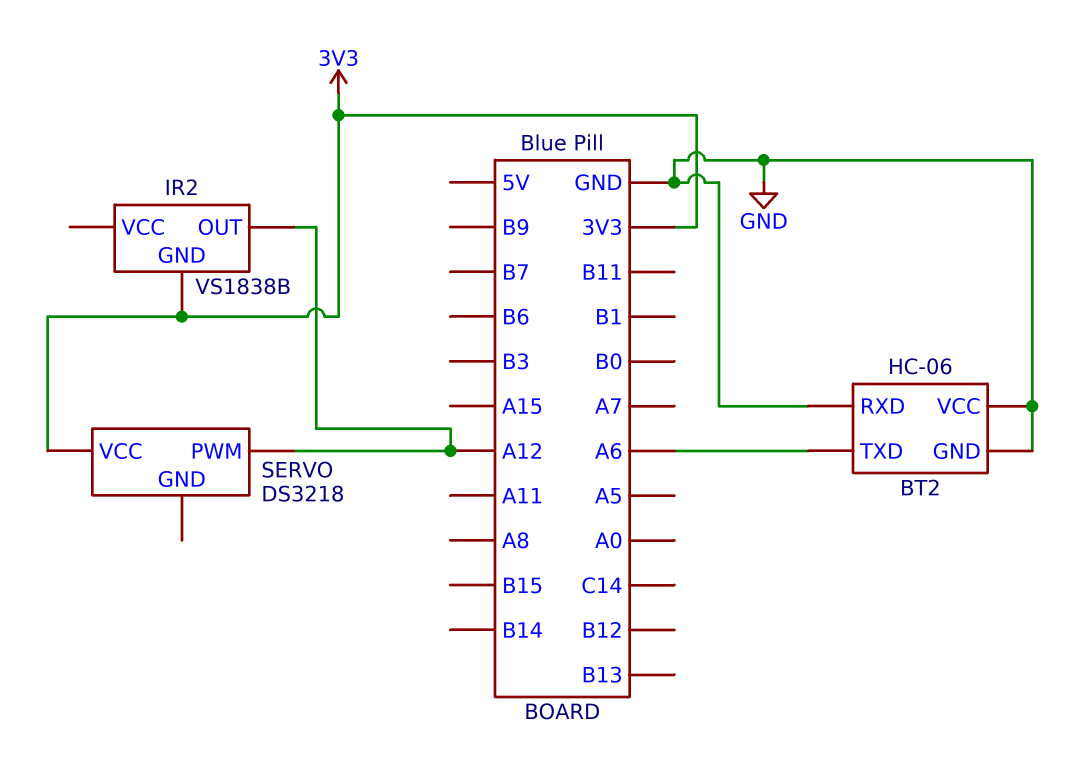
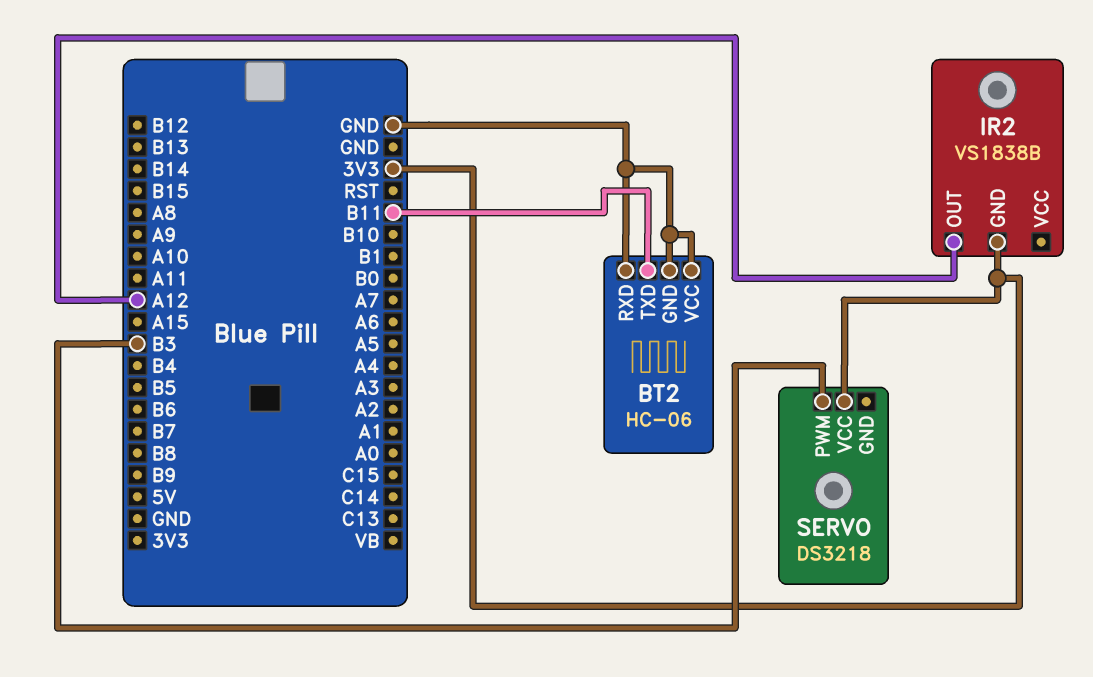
BT2 pin TXD: A6 -> B11
SERVO pin PWM: A12 -> B3

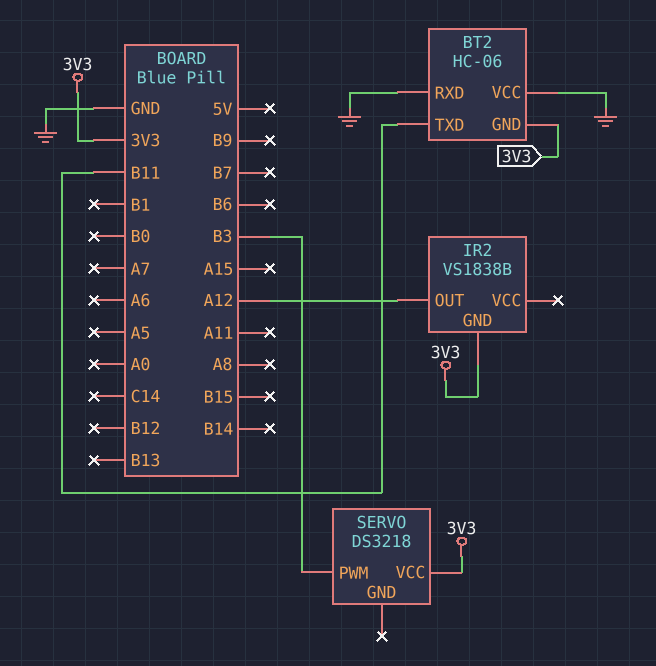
BT2 pin GND: GND -> 3V3

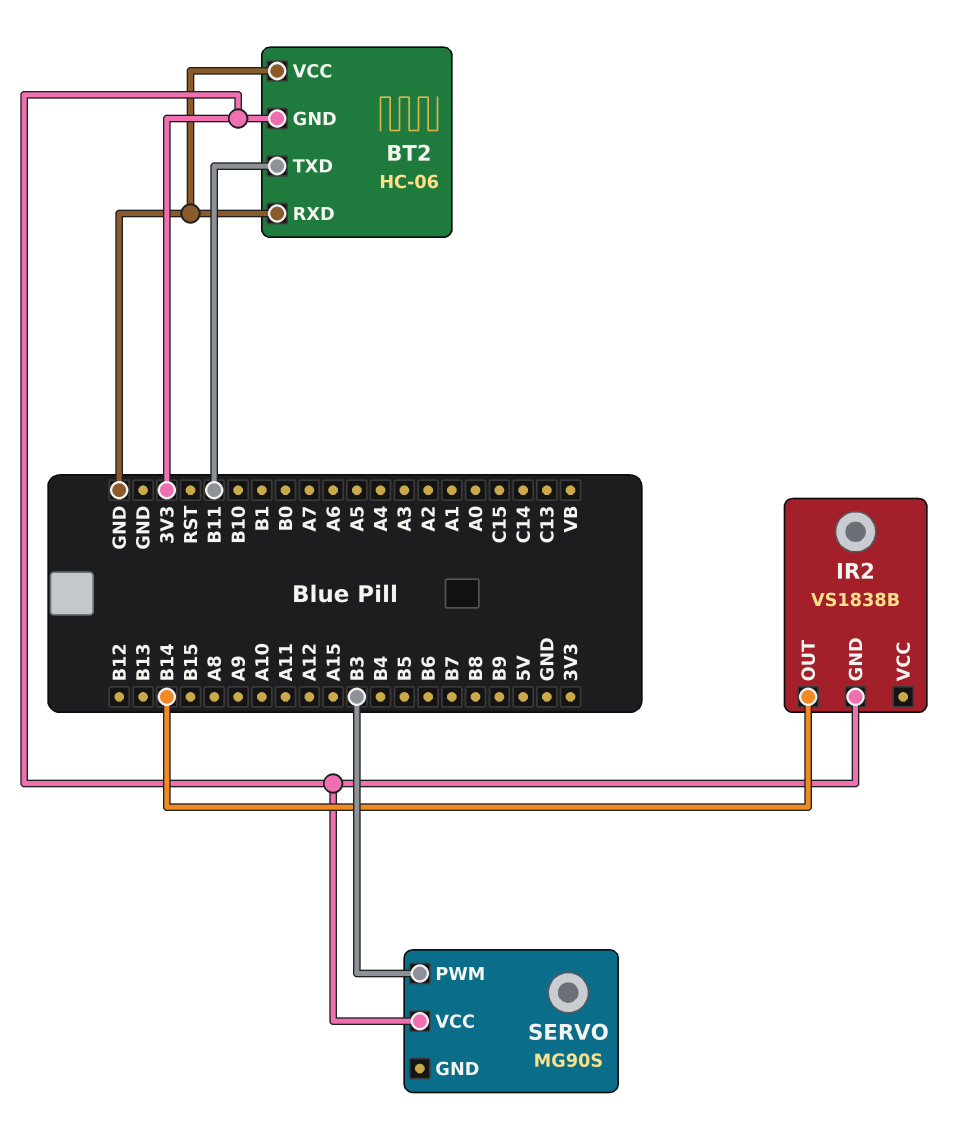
IR2 pin OUT: A12 -> B14
SERVO: DS3218 -> MG90S

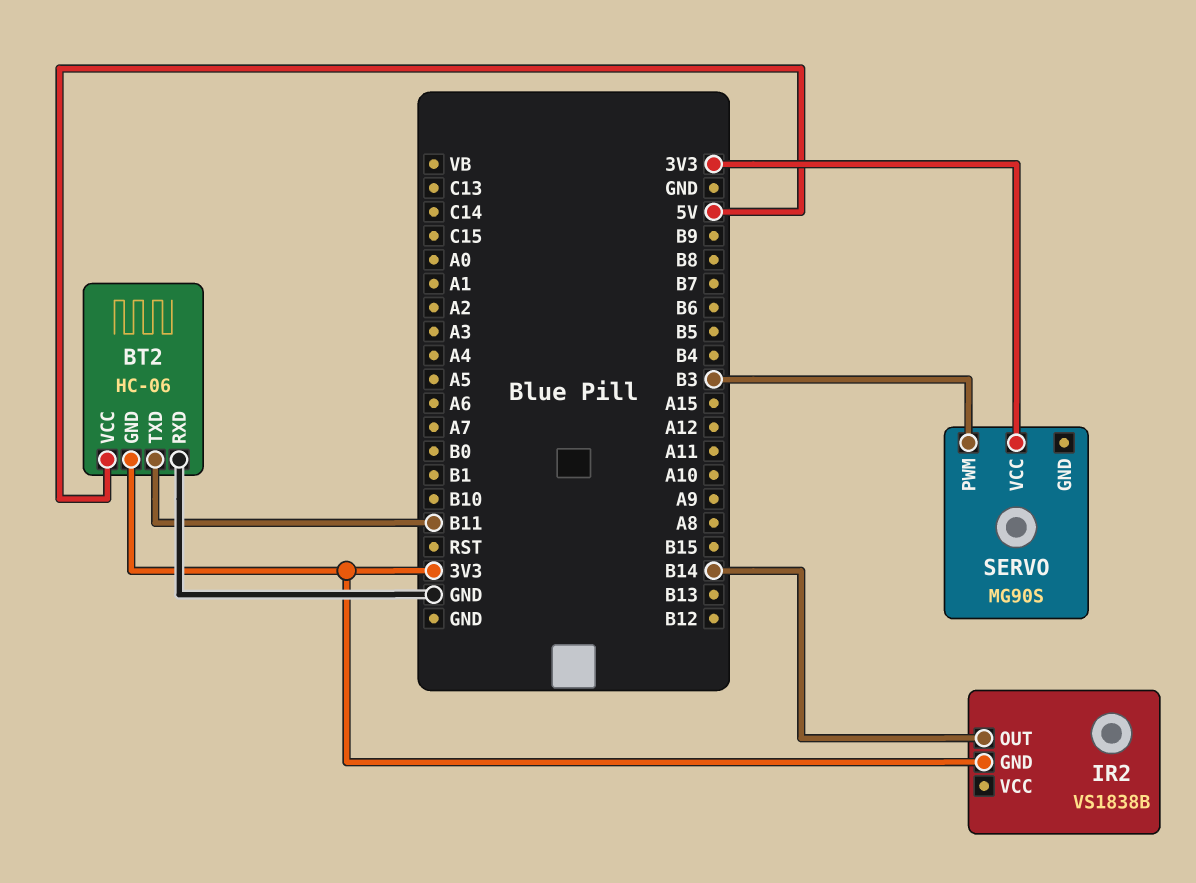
BT2 pin VCC: GND -> 5V

